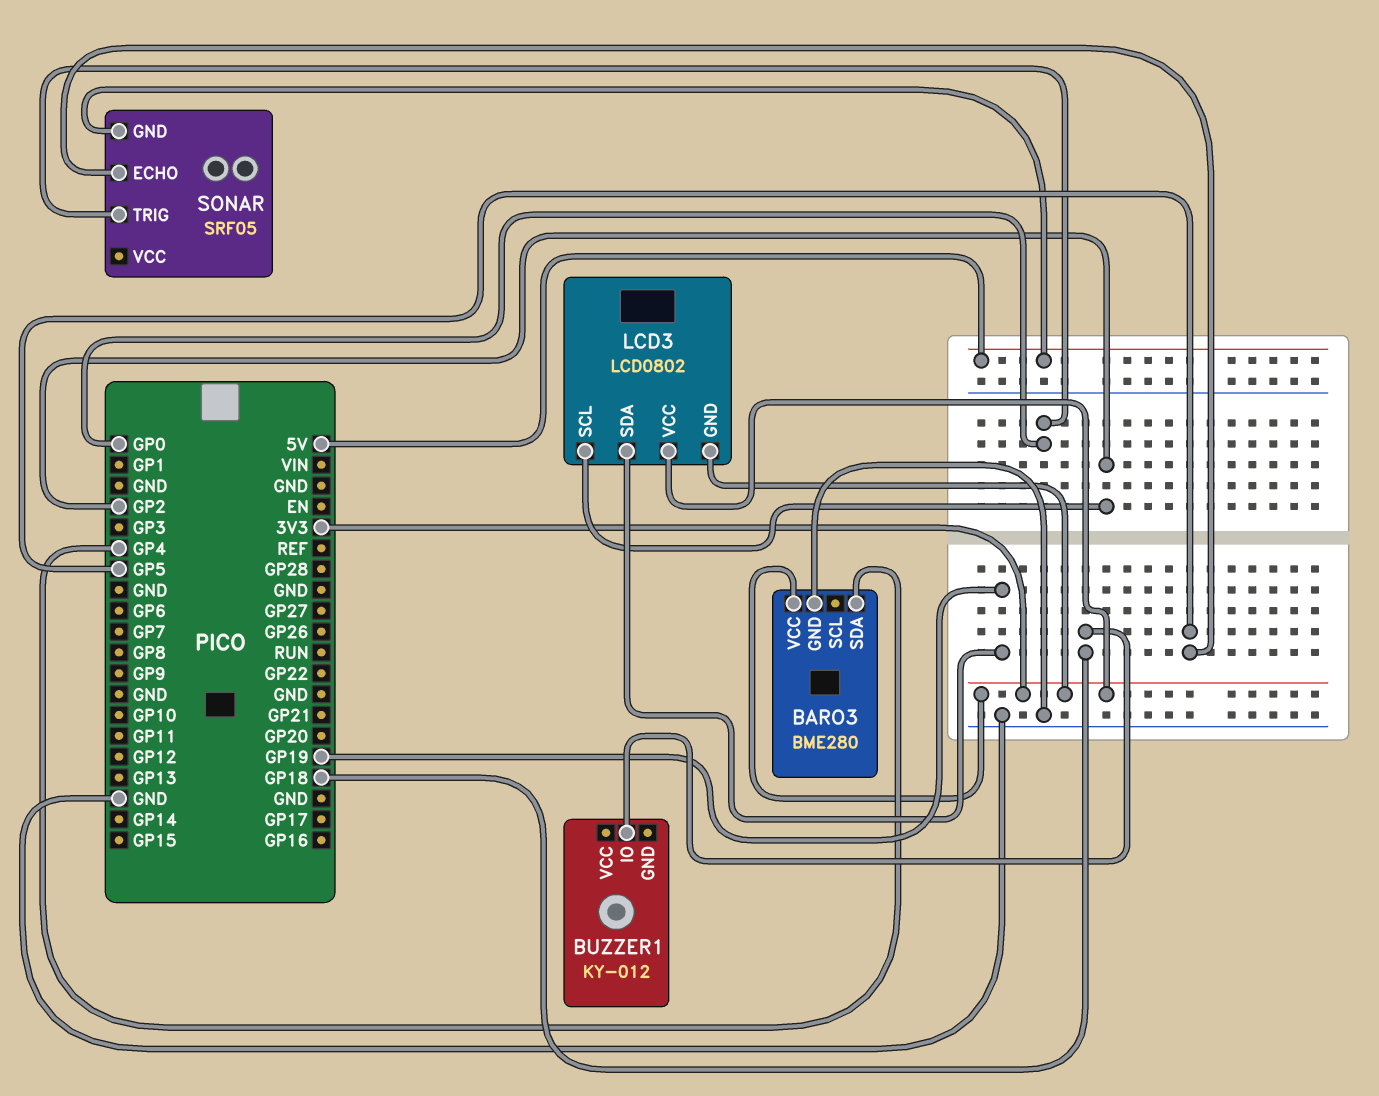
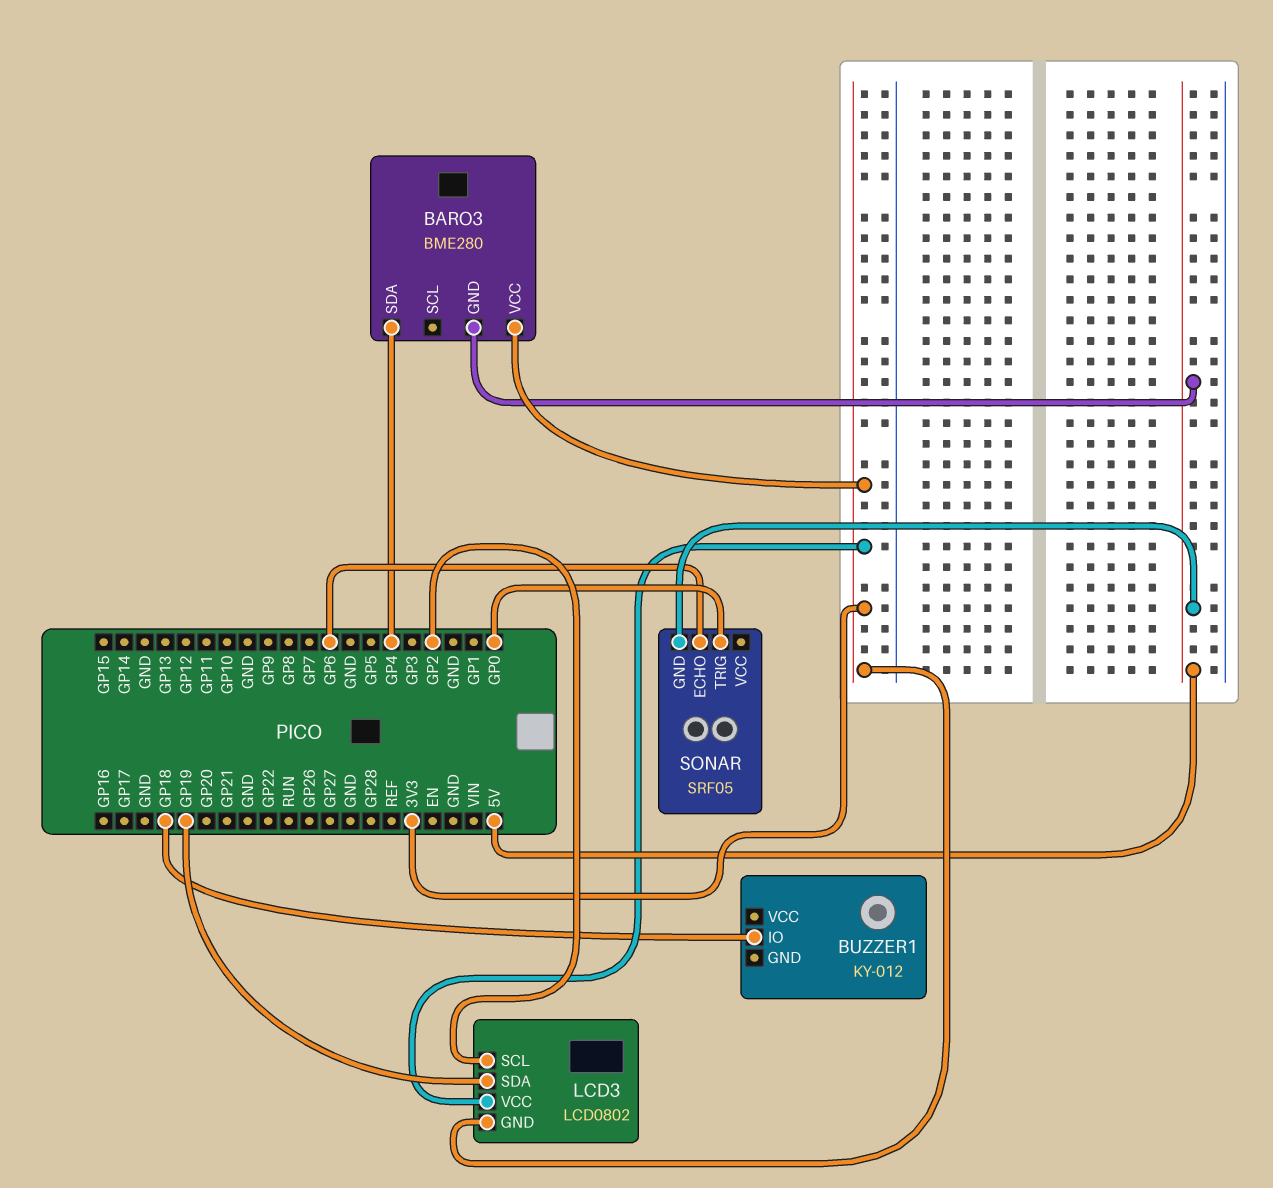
BARO3 pin GND: GND -> 5V
SONAR pin ECHO: GP5 -> GP6

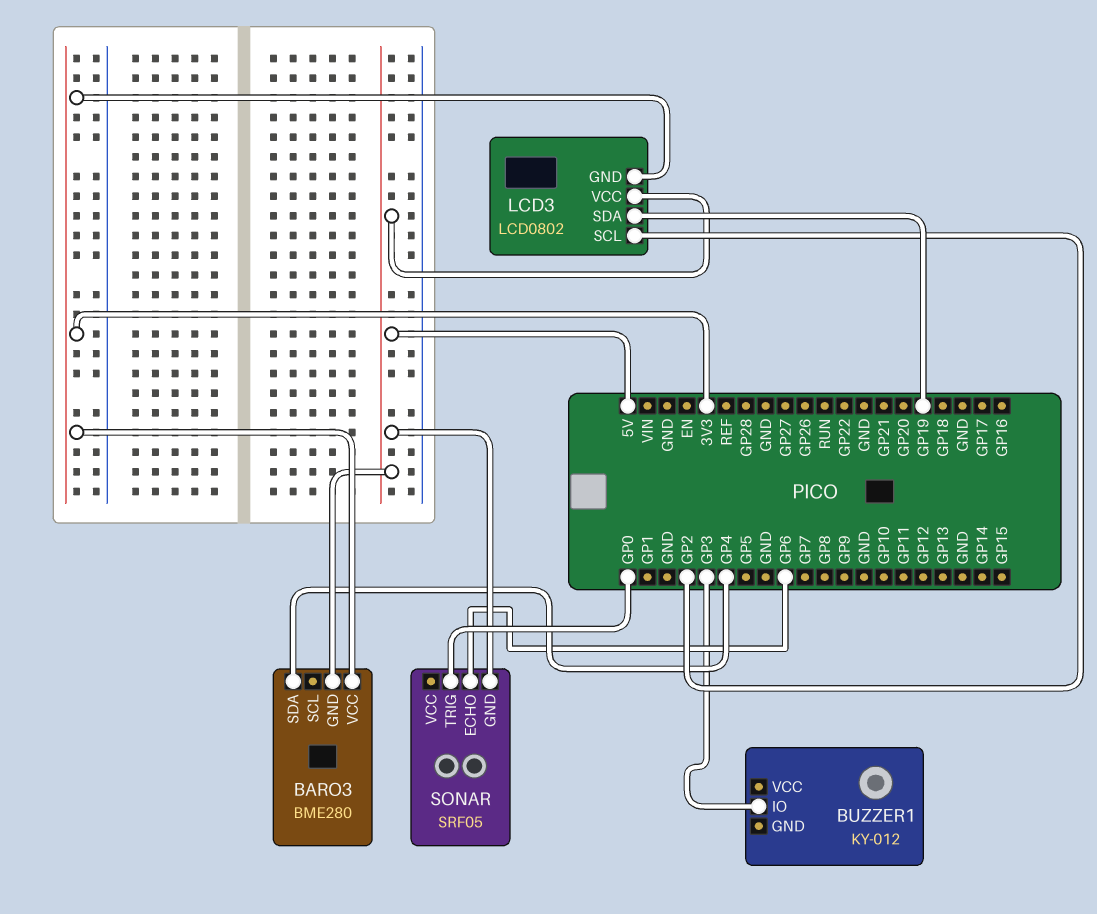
BUZZER1 pin IO: GP18 -> GP3
LCD3 pin VCC: 3V3 -> 5V

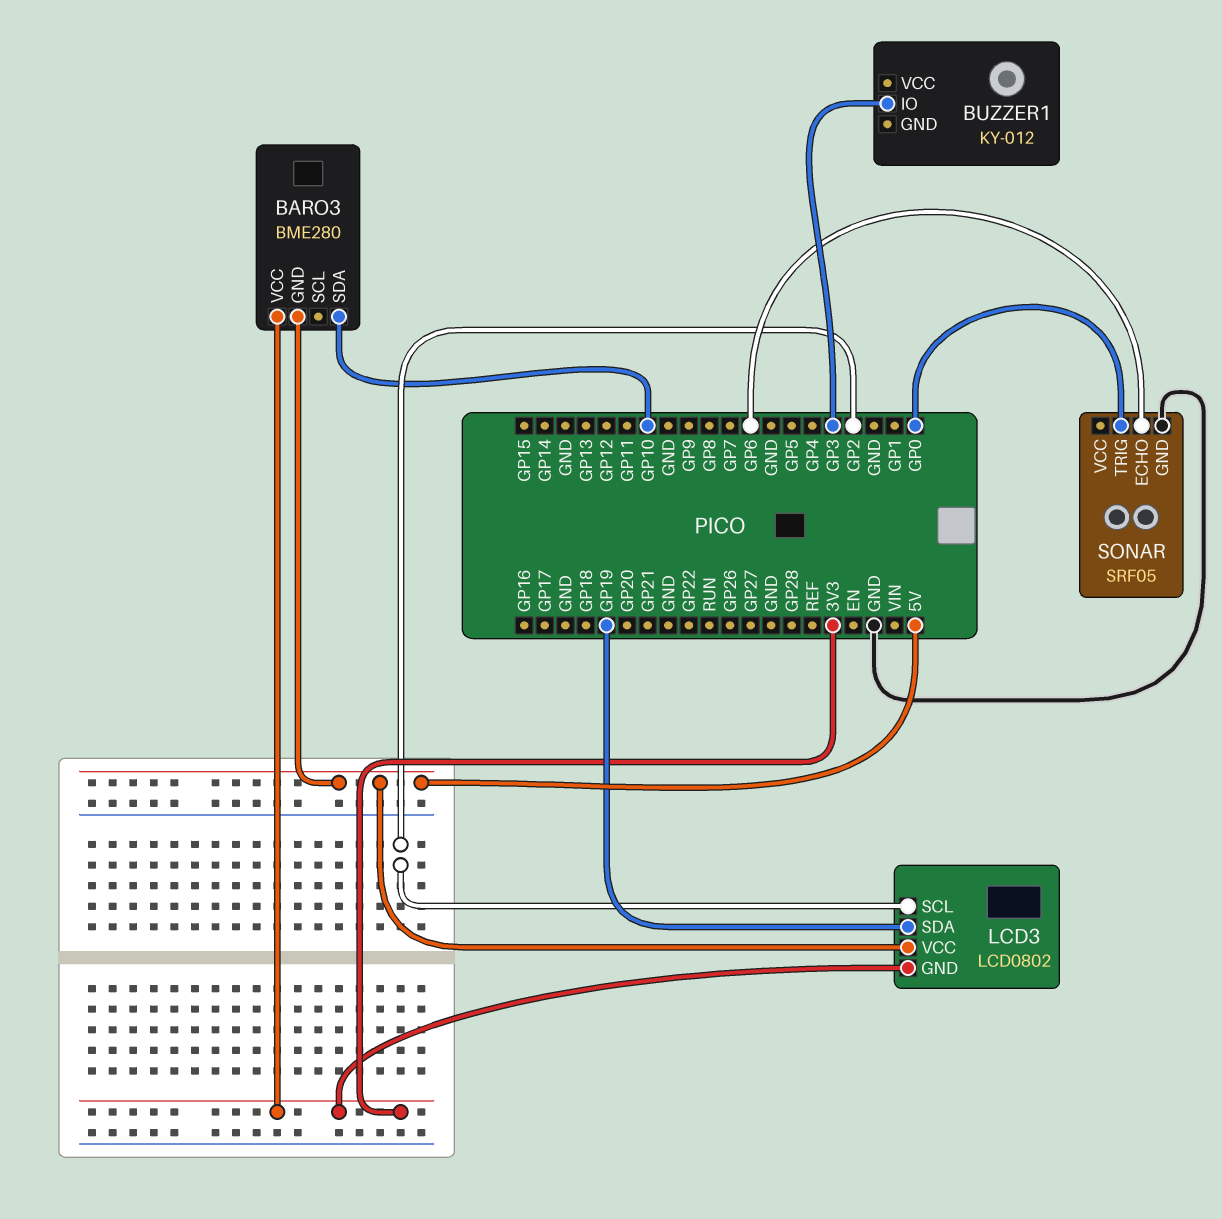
BARO3 pin SDA: GP4 -> GP10
SONAR pin GND: 5V -> GND

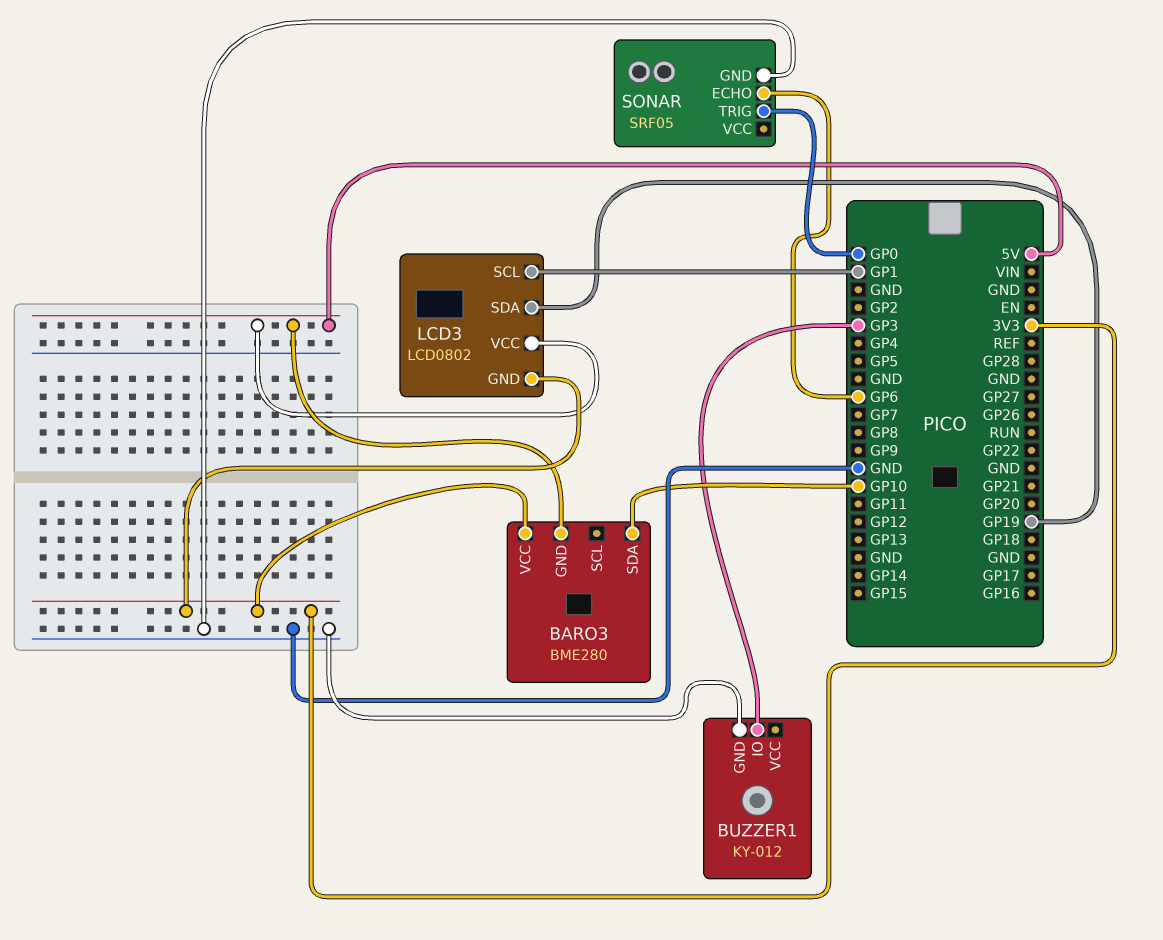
BUZZER1 pin GND: none -> GND
LCD3 pin SCL: GP2 -> GP1

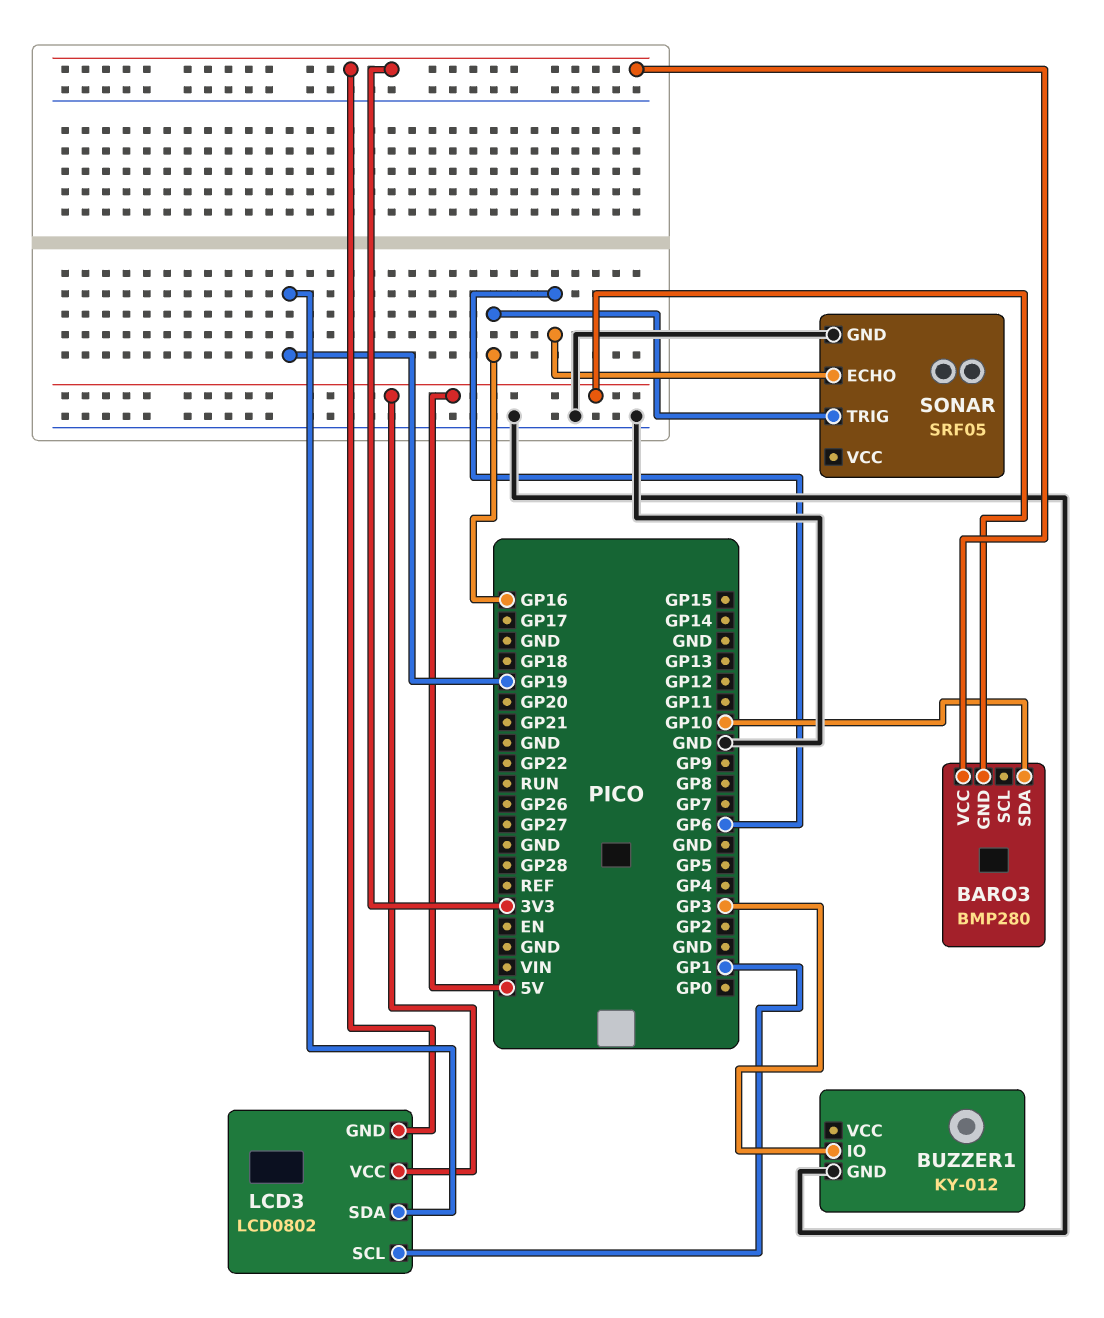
BARO3: BME280 -> BMP280
SONAR pin TRIG: GP0 -> GP16

